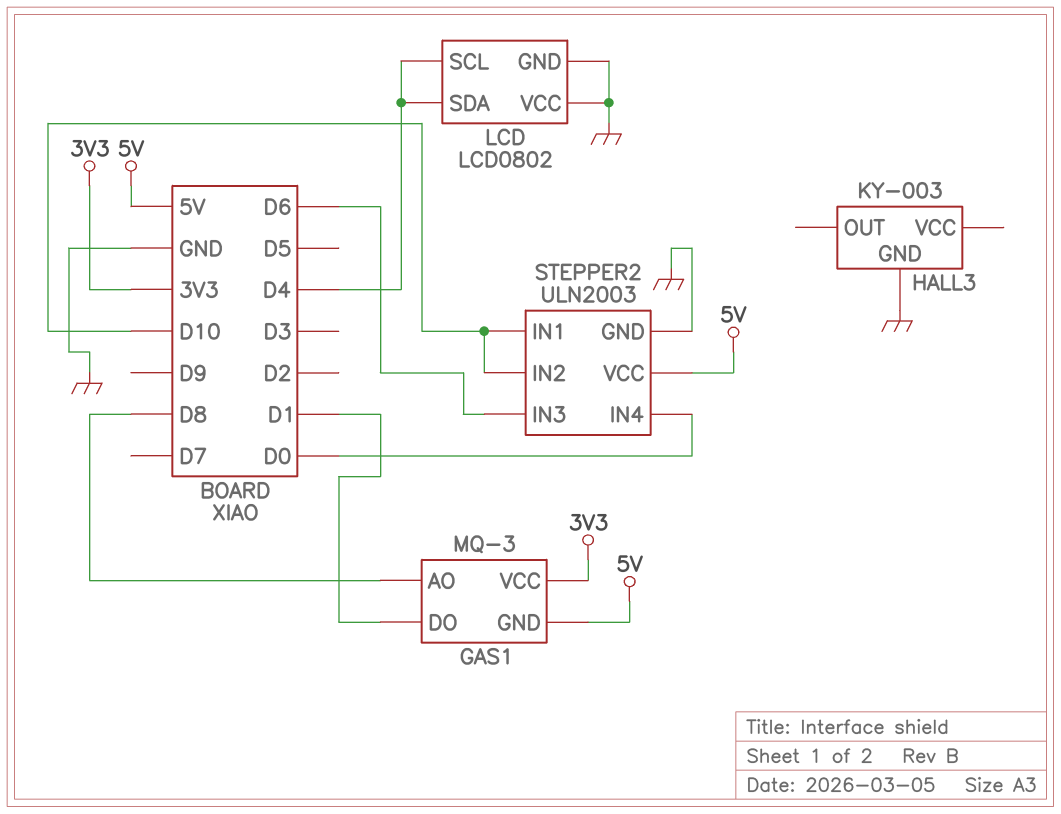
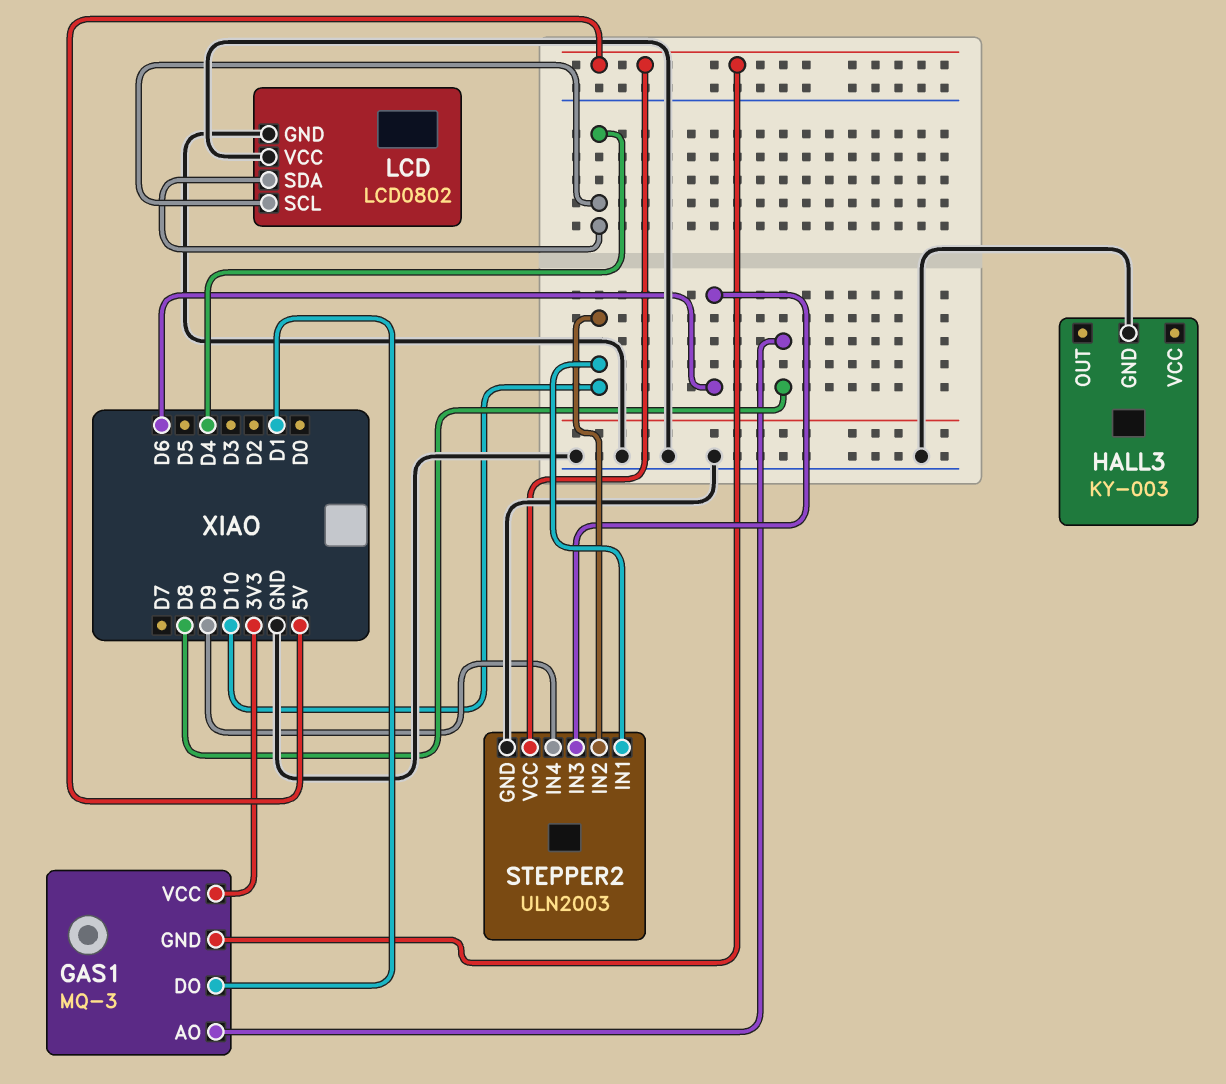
STEPPER2 pin IN4: D0 -> D9

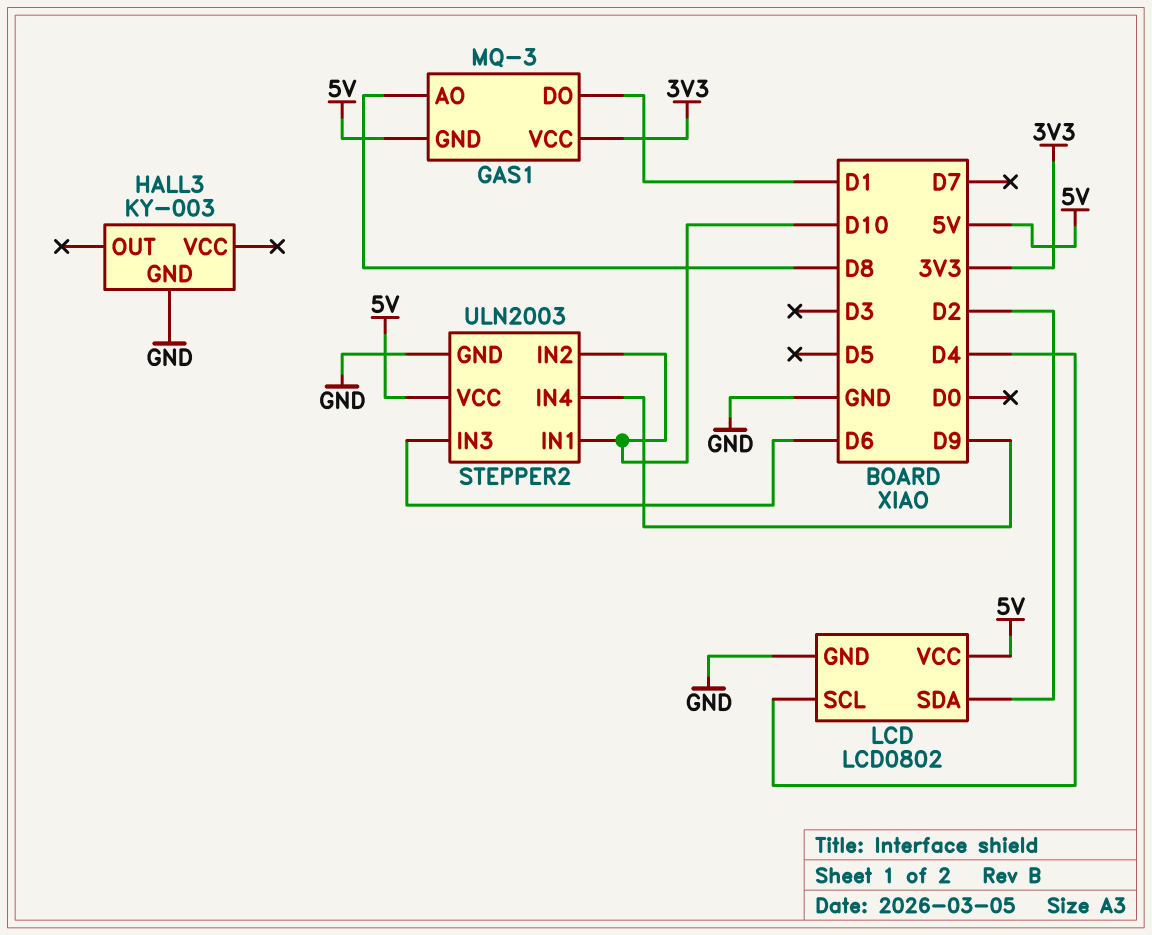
LCD pin SDA: D4 -> D2
LCD pin VCC: GND -> 5V

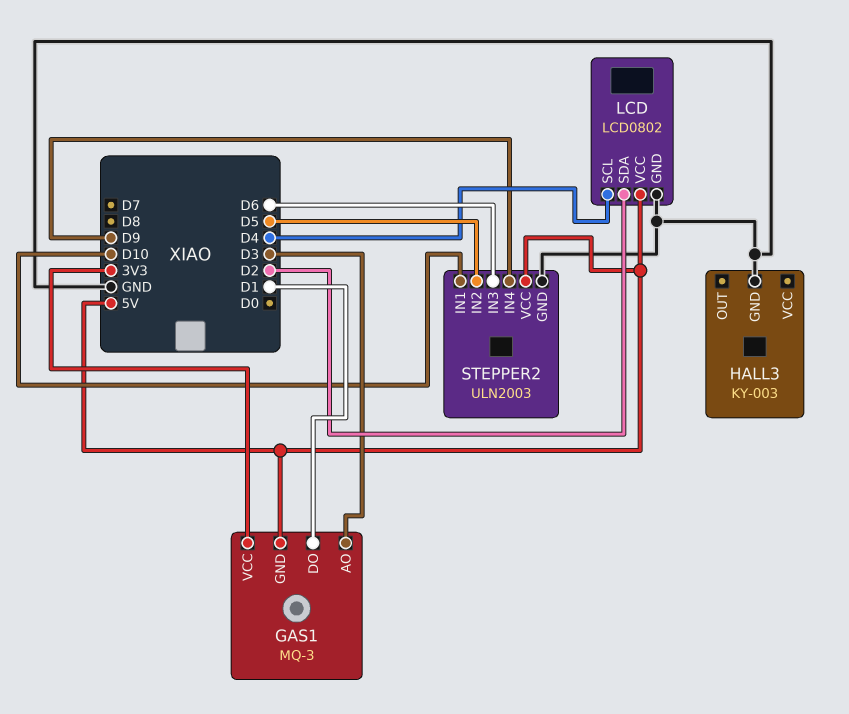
GAS1 pin AO: D8 -> D3
STEPPER2 pin IN2: D10 -> D5

